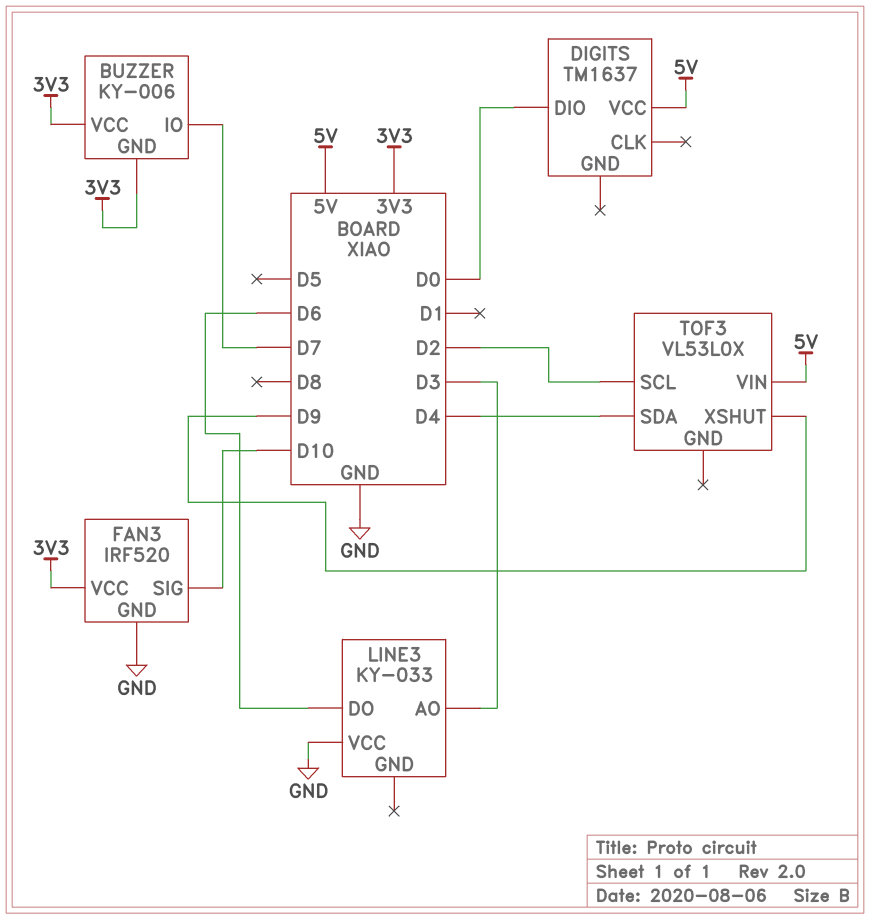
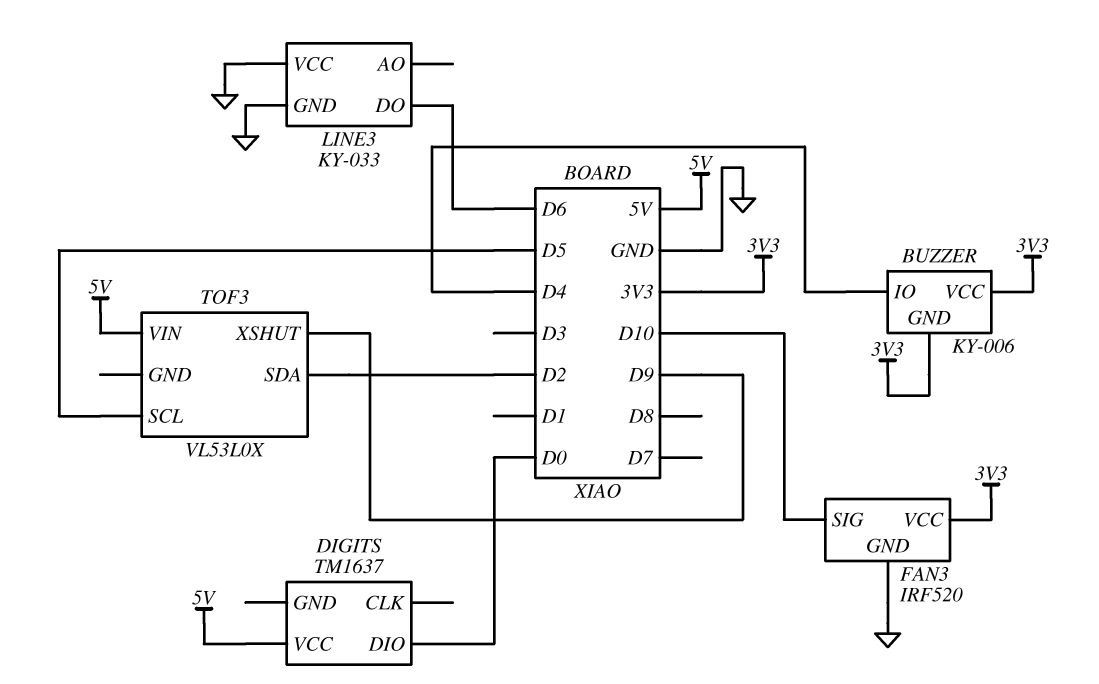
BUZZER pin IO: D7 -> D4
LINE3 pin AO: D3 -> none
LINE3 pin GND: none -> GND
TOF3 pin SCL: D2 -> D5
TOF3 pin SDA: D4 -> D2

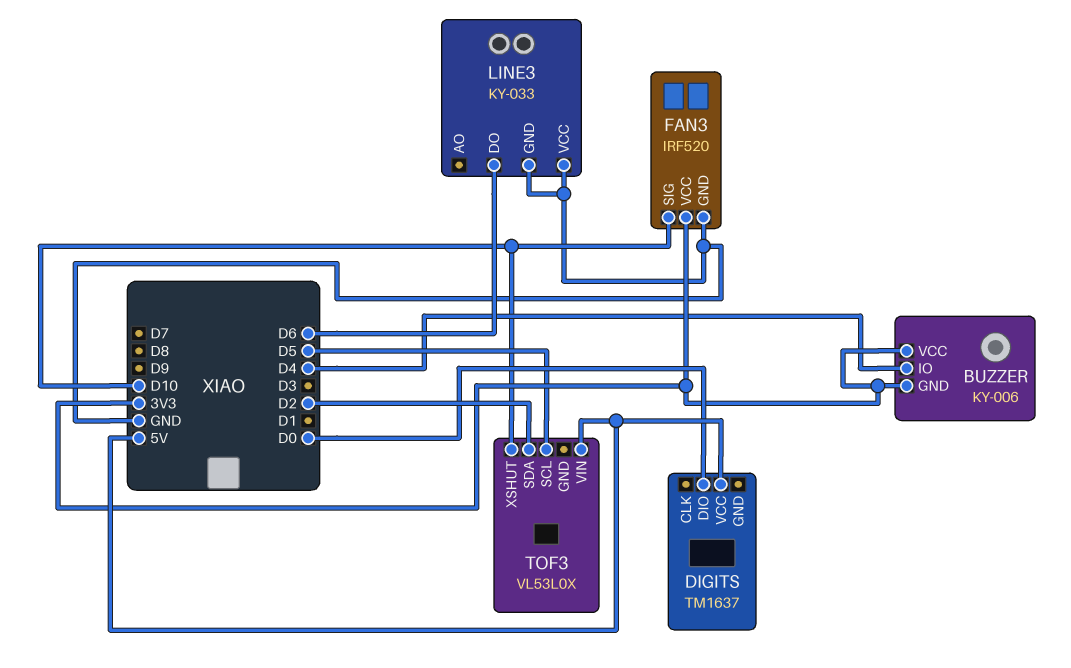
TOF3 pin XSHUT: D9 -> D10

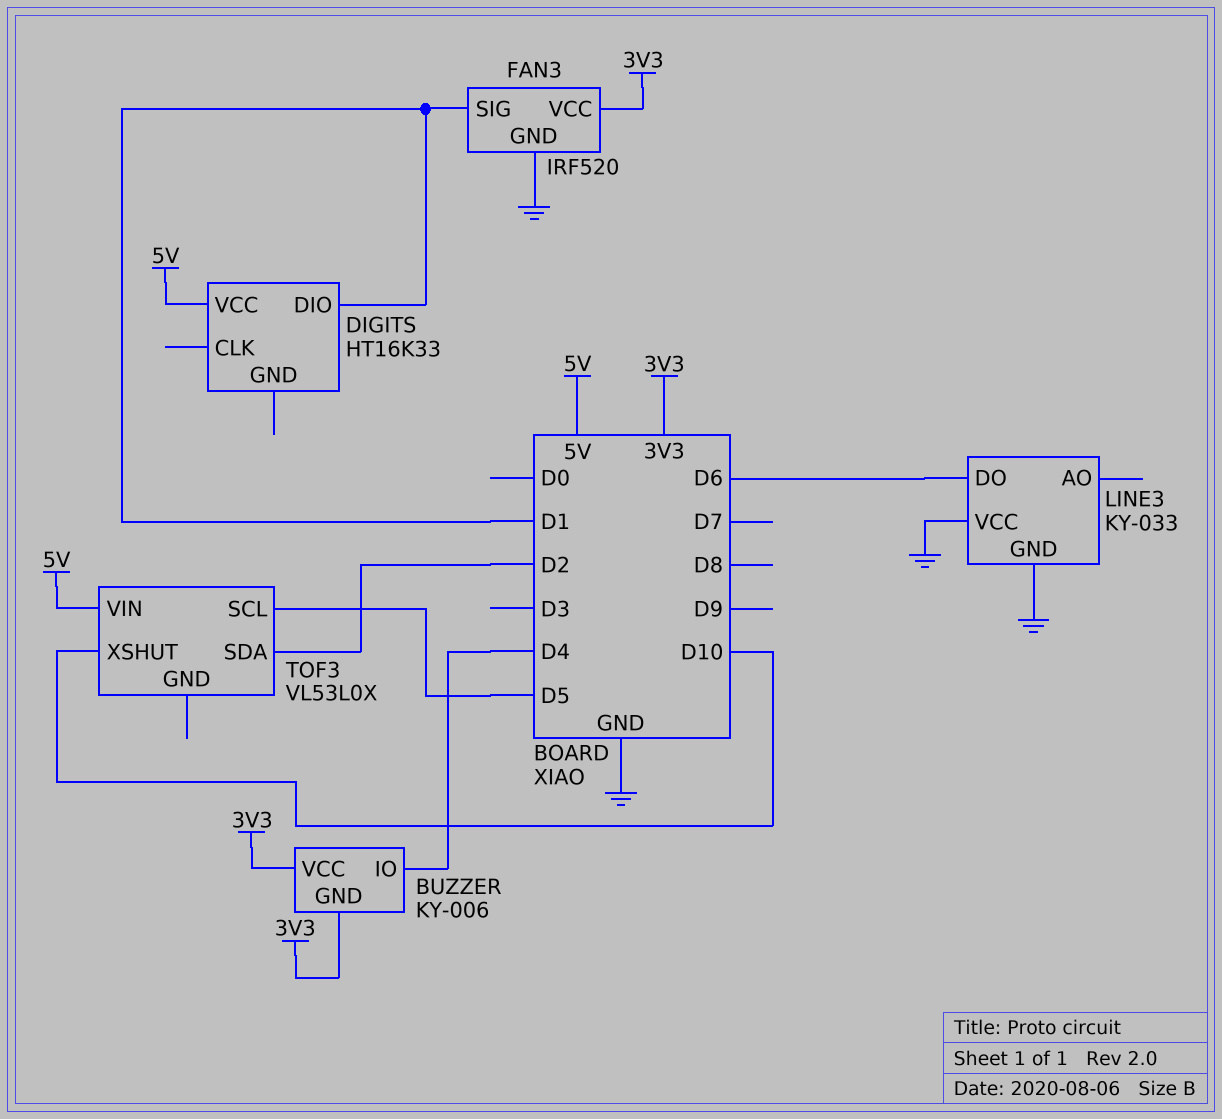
DIGITS: TM1637 -> HT16K33
DIGITS pin DIO: D0 -> D1
FAN3 pin SIG: D10 -> D1

